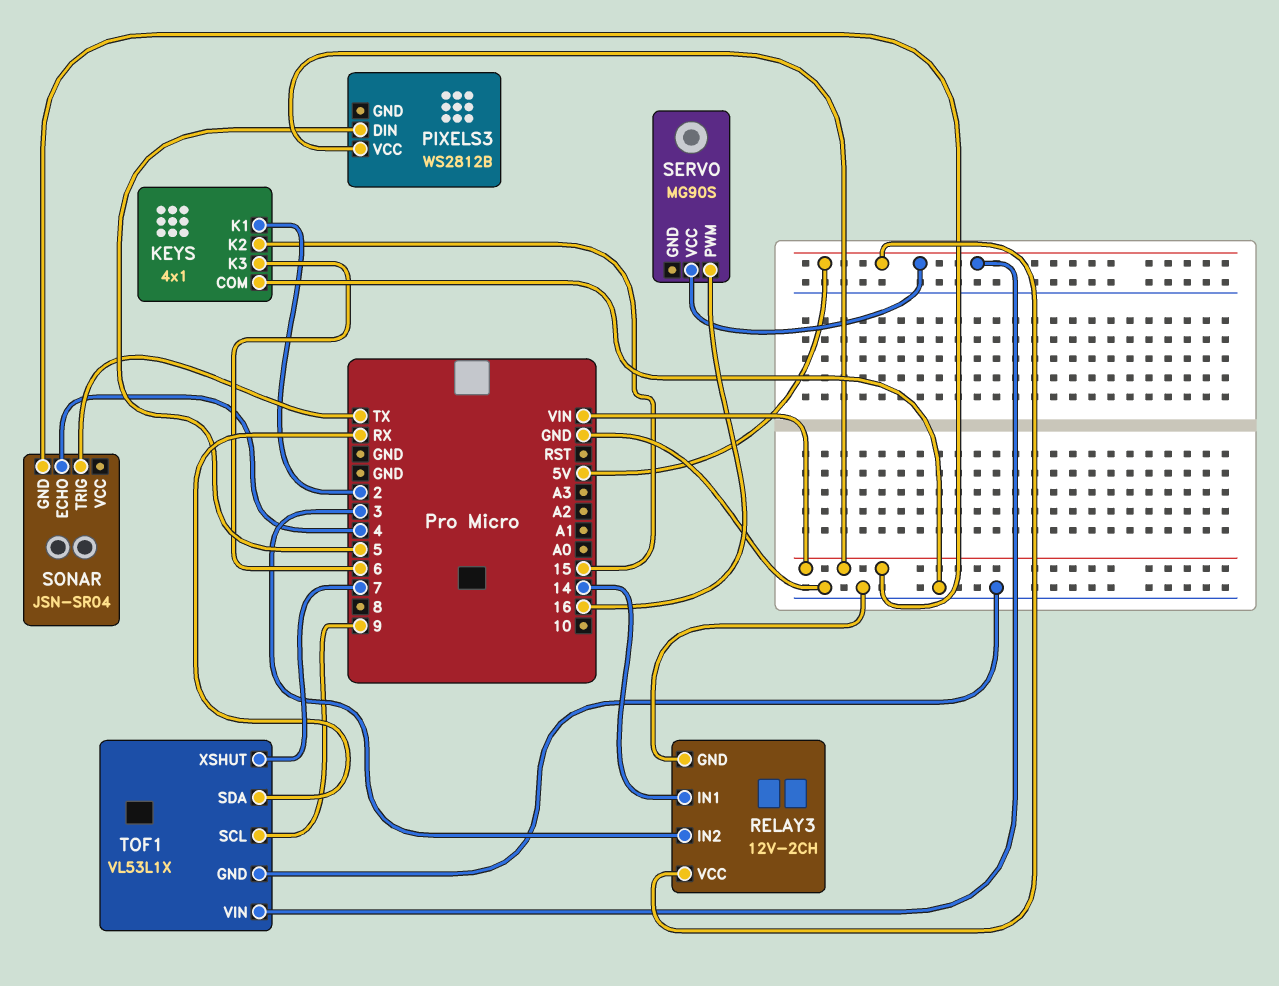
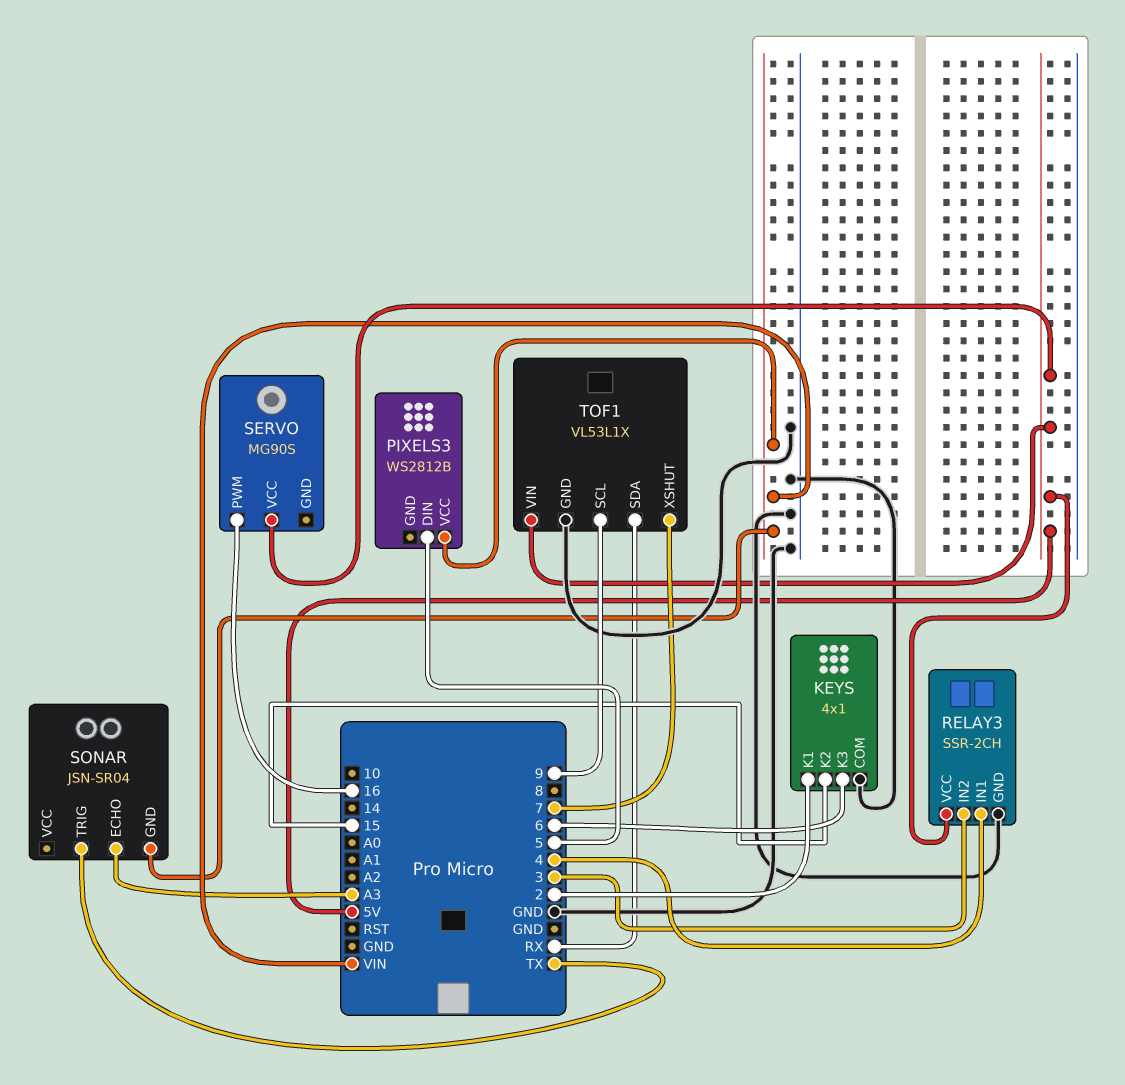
RELAY3: 12V-2CH -> SSR-2CH
RELAY3 pin IN1: 14 -> 4
SONAR pin ECHO: 4 -> A3

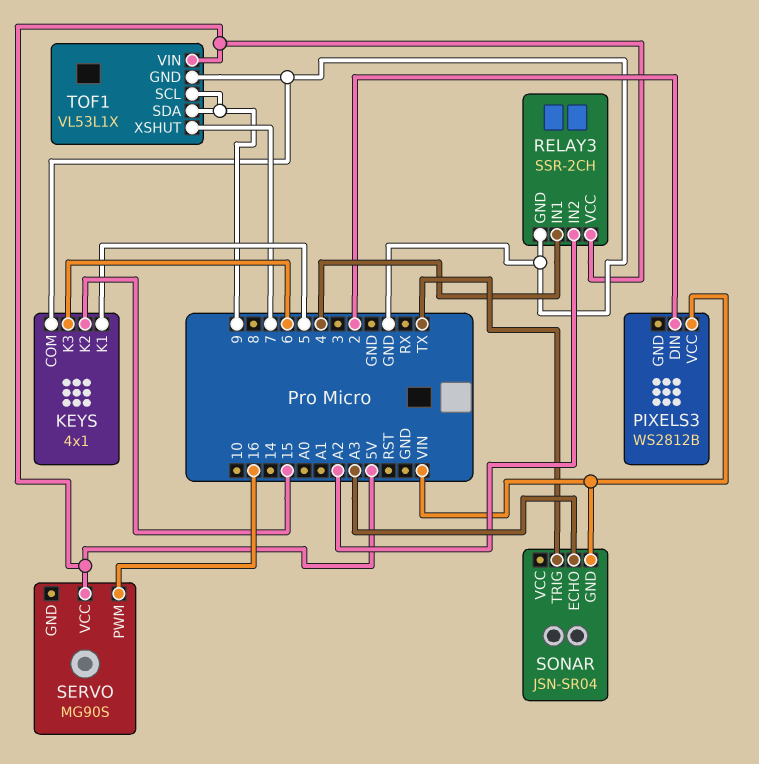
KEYS pin K1: 2 -> 5
PIXELS3 pin DIN: 5 -> 2
RELAY3 pin IN2: 3 -> A2
TOF1 pin SDA: RX -> 9

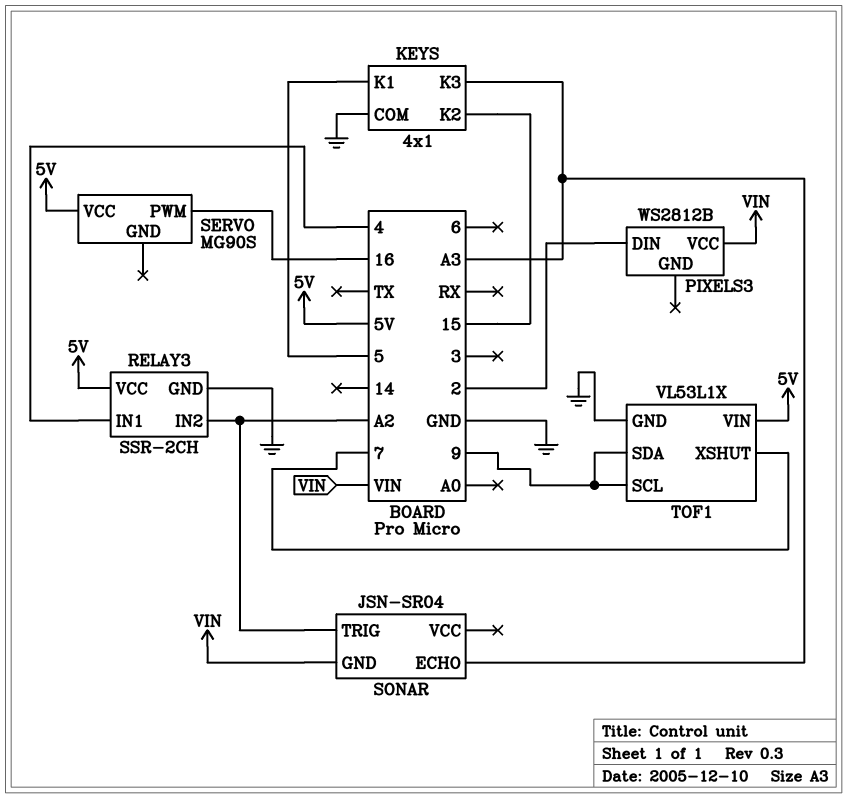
KEYS pin K3: 6 -> A3
SONAR pin TRIG: TX -> A2

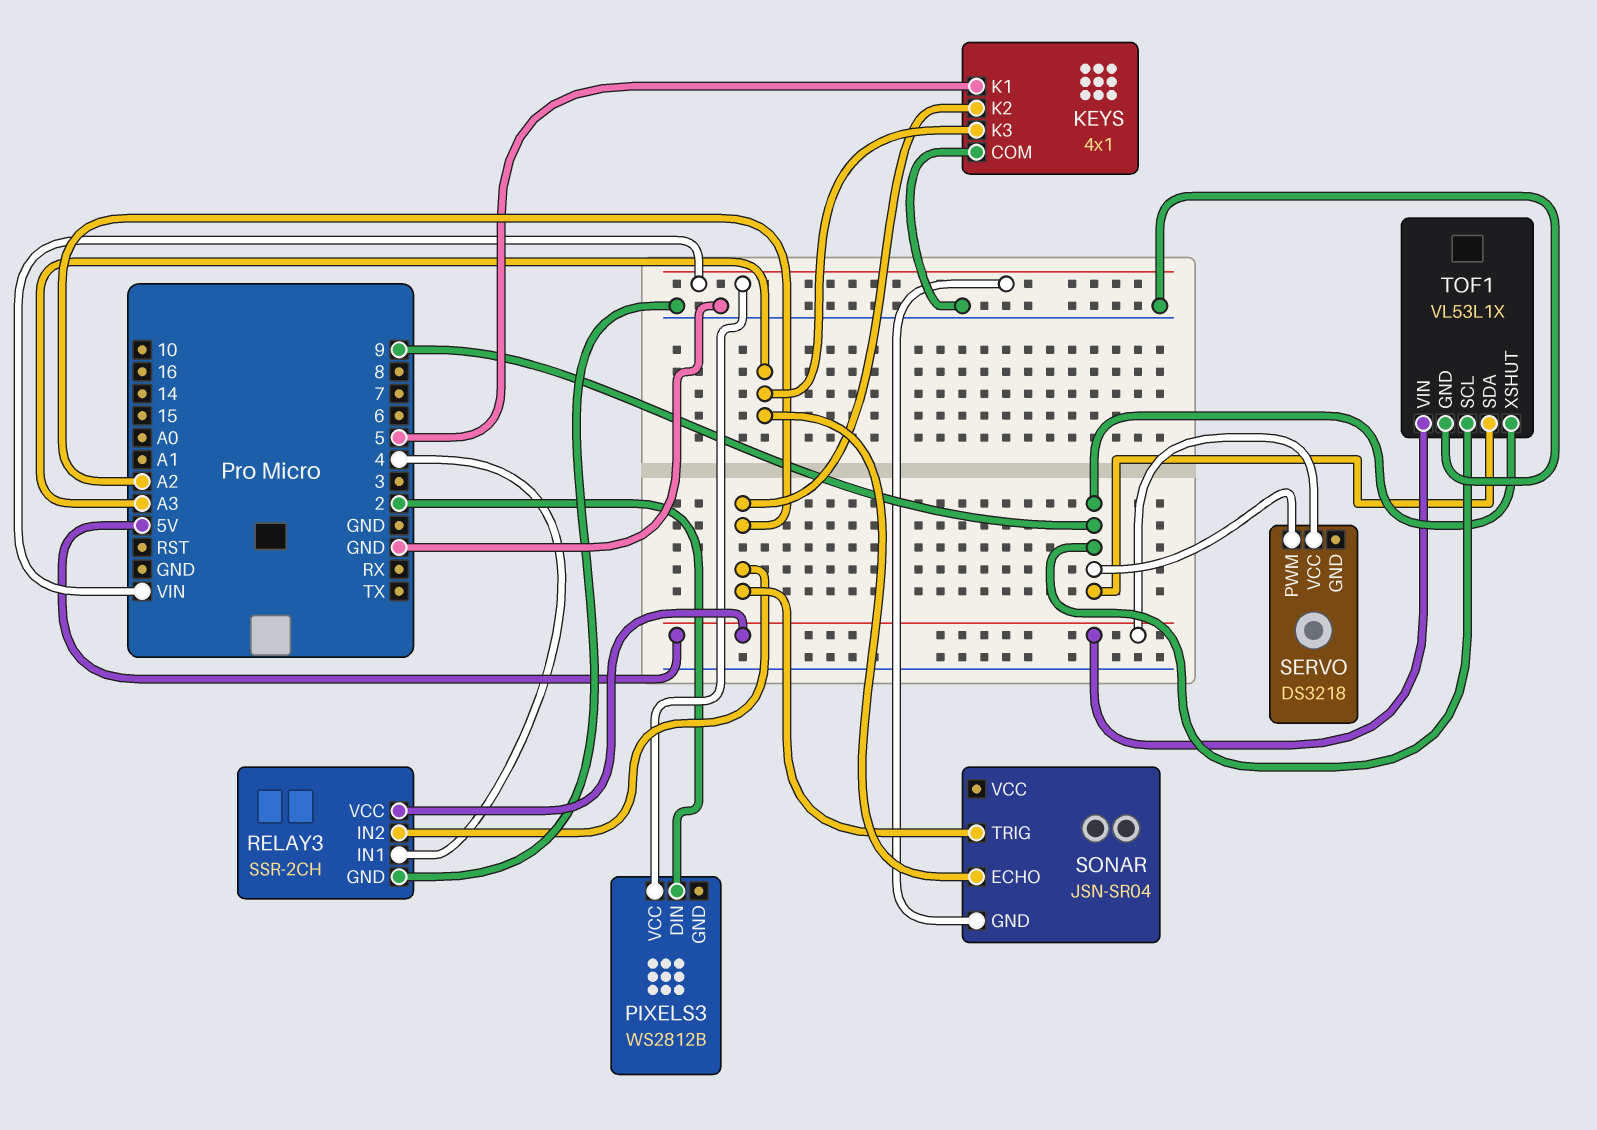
KEYS pin K2: 15 -> A2
SERVO: MG90S -> DS3218
SERVO pin PWM: 16 -> 9
TOF1 pin XSHUT: 7 -> 9

